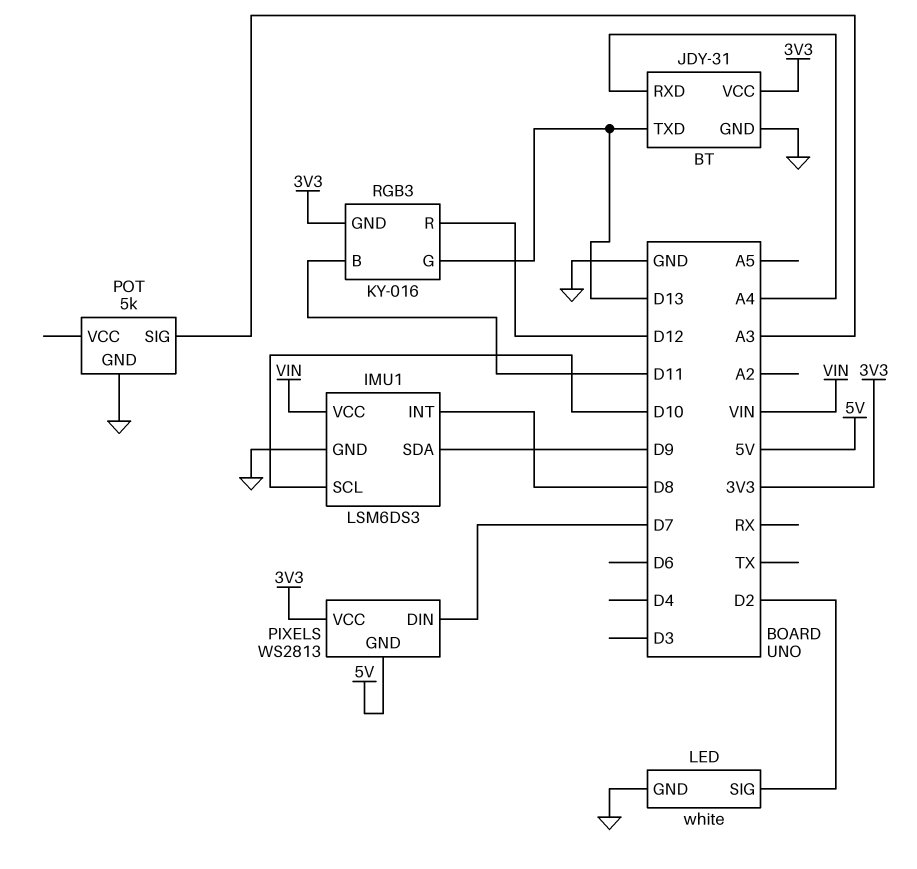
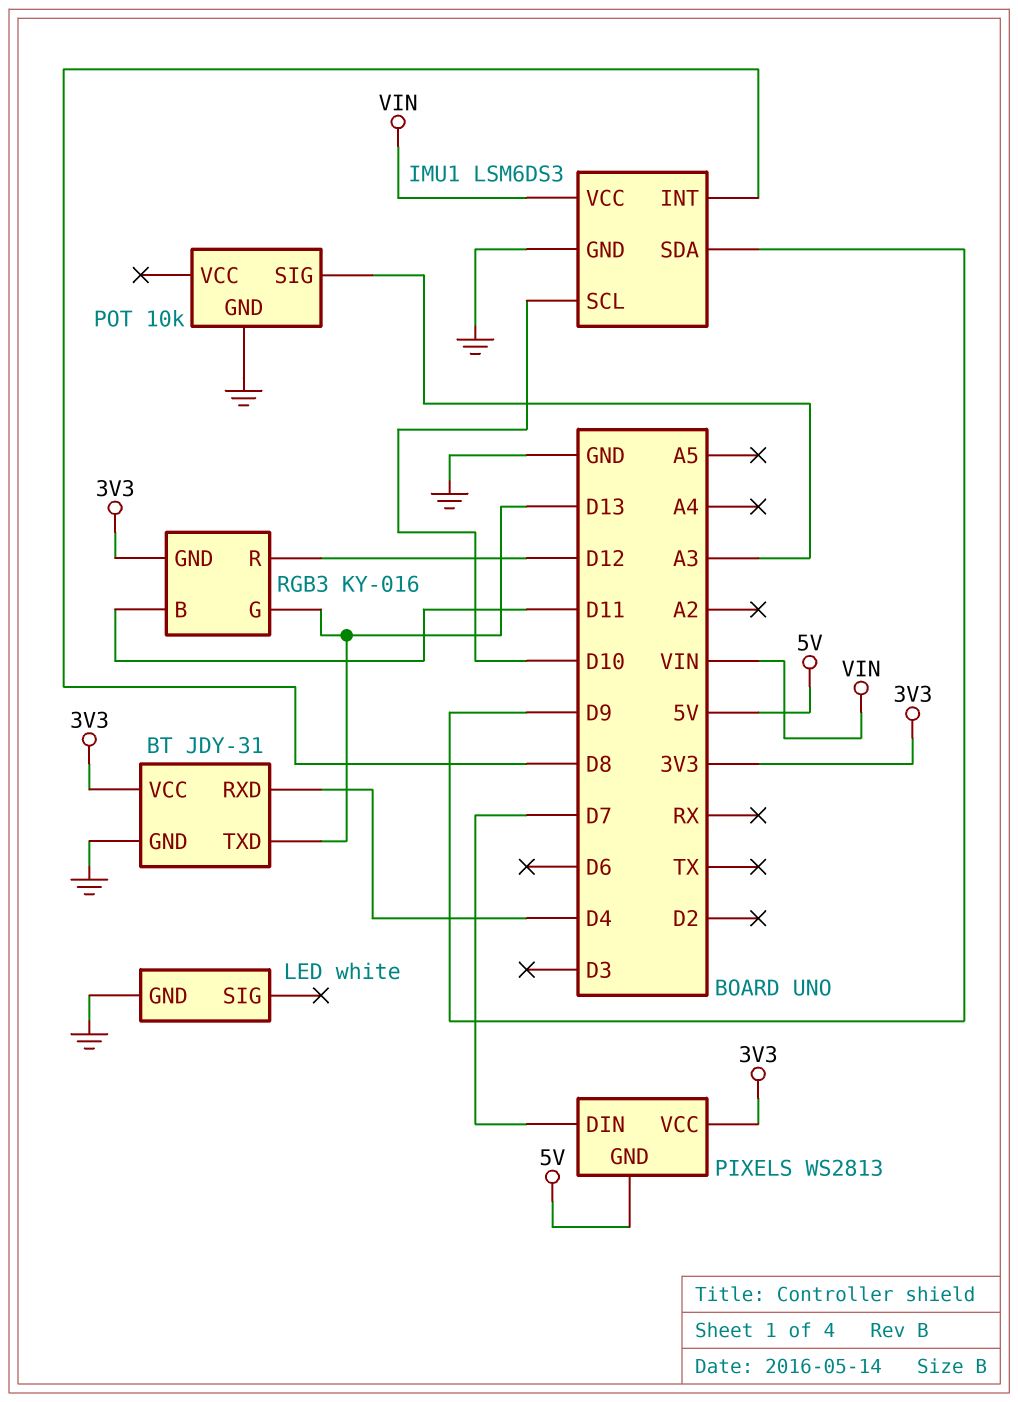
BT pin RXD: A4 -> D4
LED pin SIG: D2 -> none
POT: 5k -> 10k

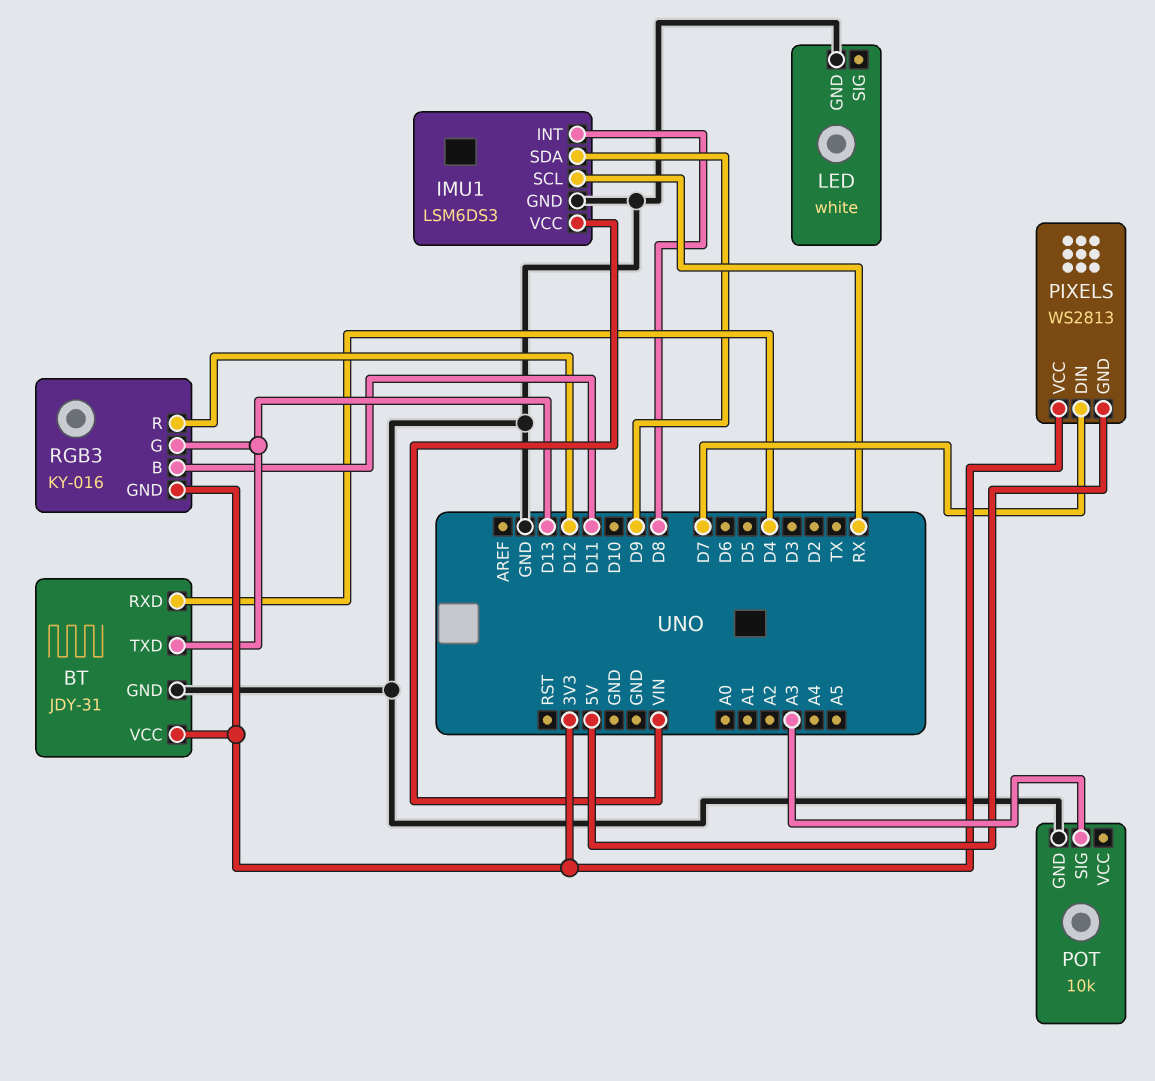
IMU1 pin SCL: D10 -> RX

